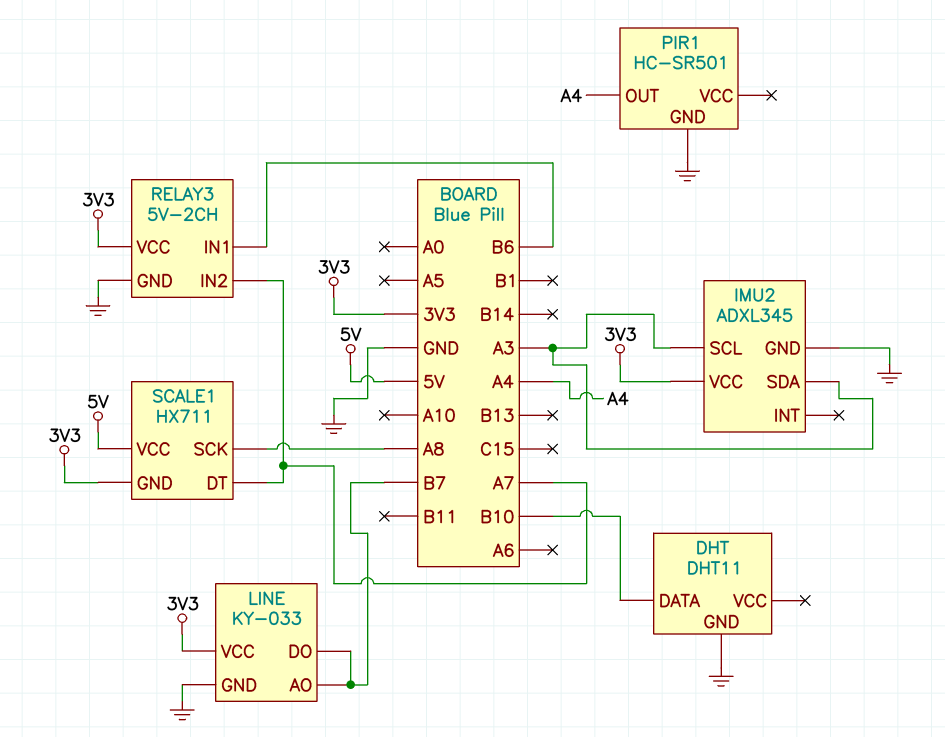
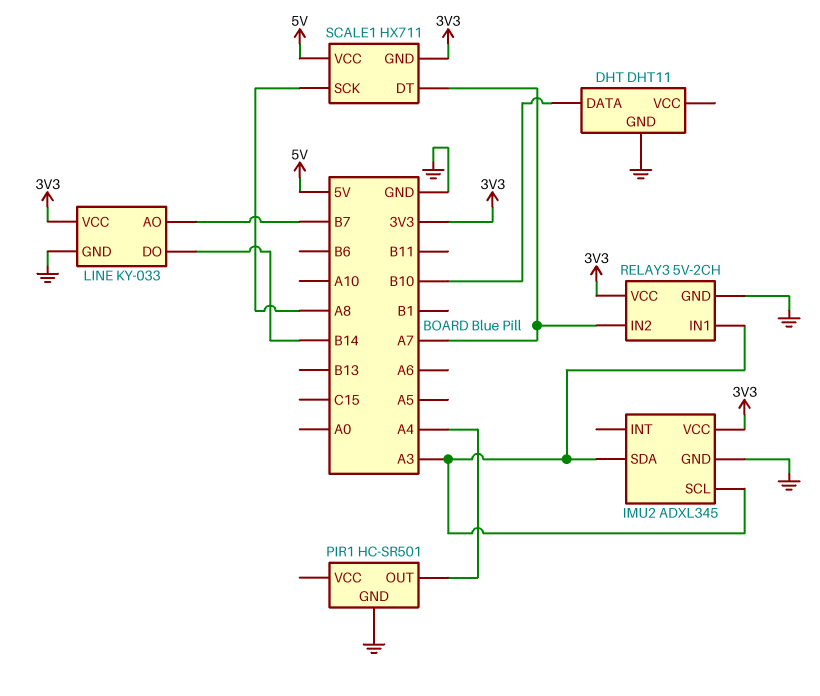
LINE pin DO: B7 -> B14
RELAY3 pin IN1: B6 -> A3

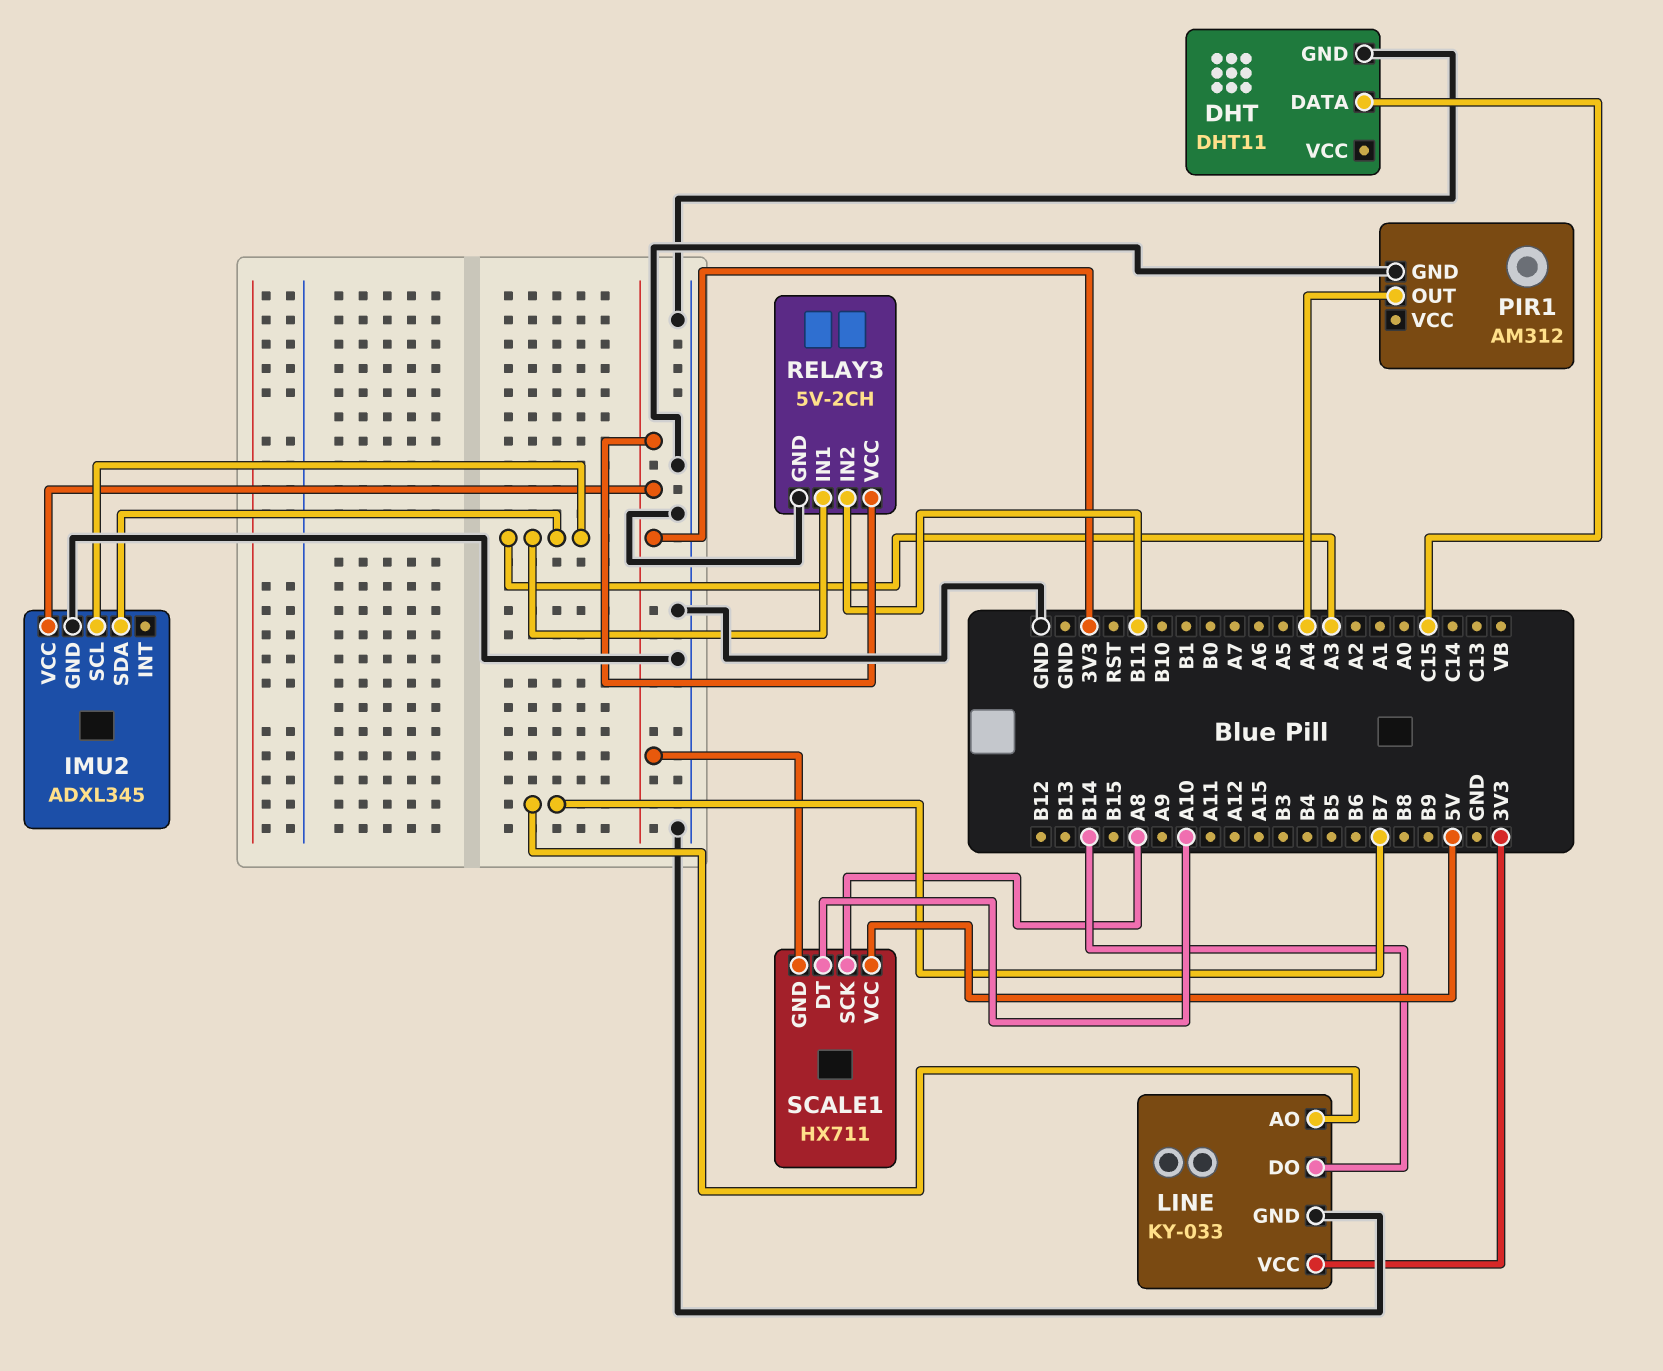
DHT pin DATA: B10 -> C15
PIR1: HC-SR501 -> AM312
RELAY3 pin IN2: A7 -> B11
SCALE1 pin DT: A7 -> A10

